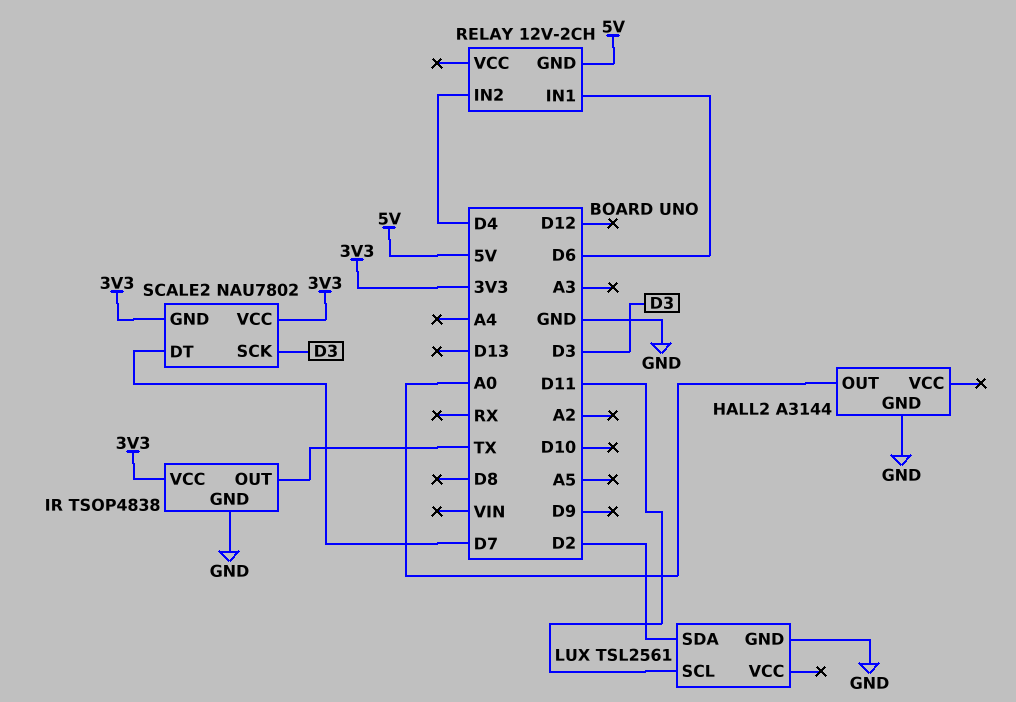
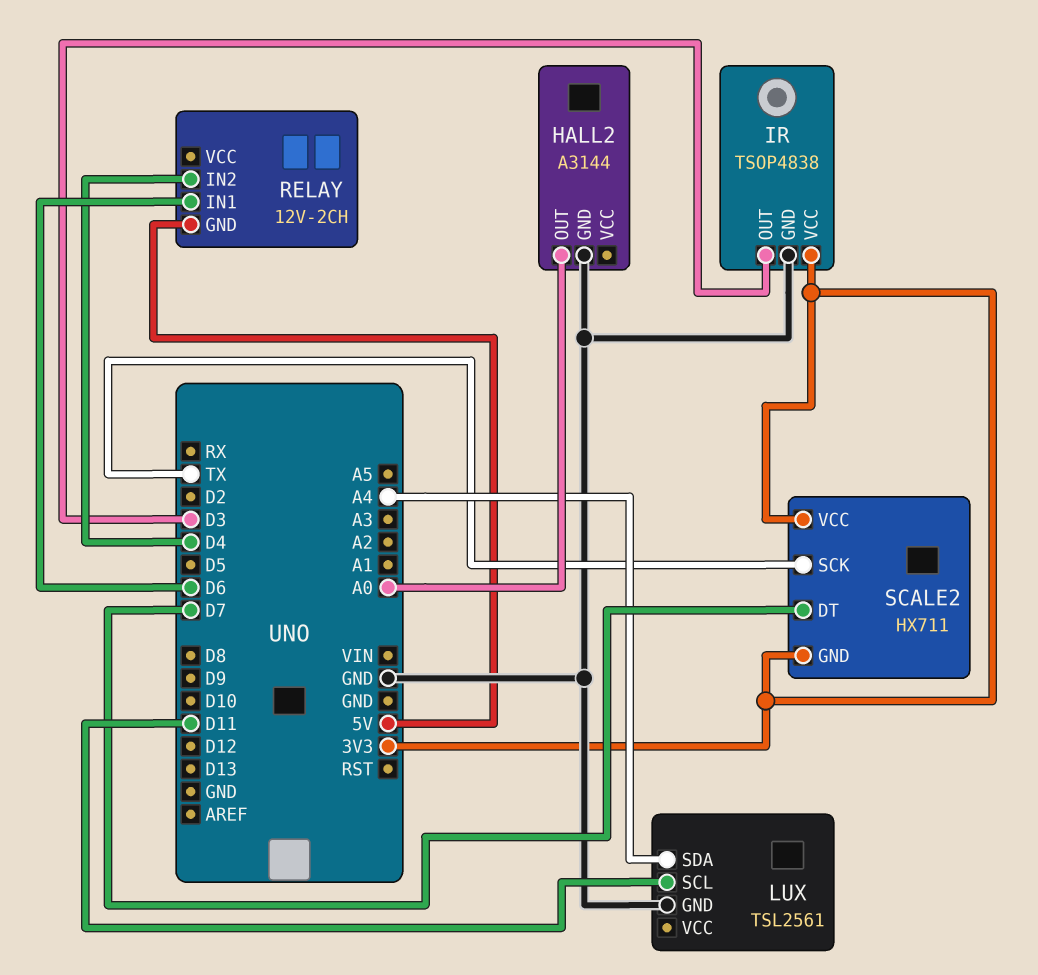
IR pin OUT: TX -> D3
LUX pin SDA: D2 -> A4
SCALE2: NAU7802 -> HX711
SCALE2 pin SCK: D3 -> TX

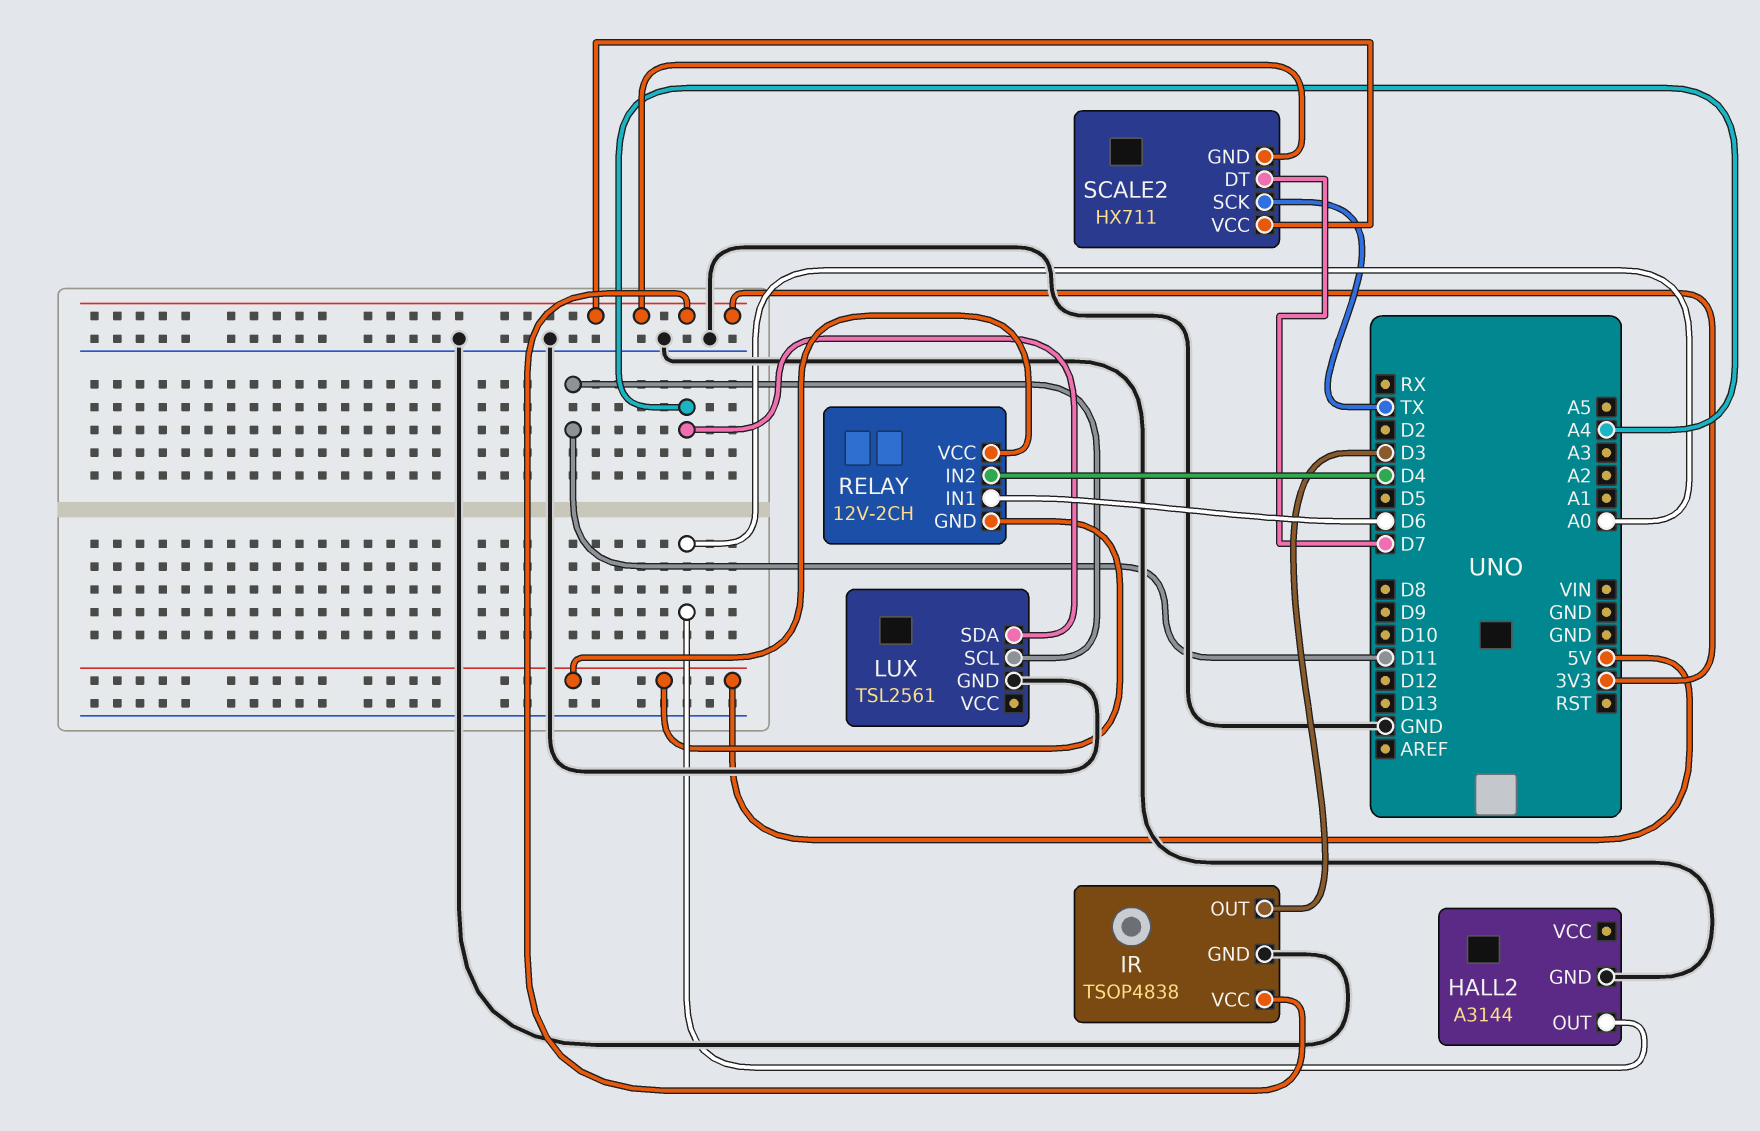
RELAY pin VCC: none -> 5V

